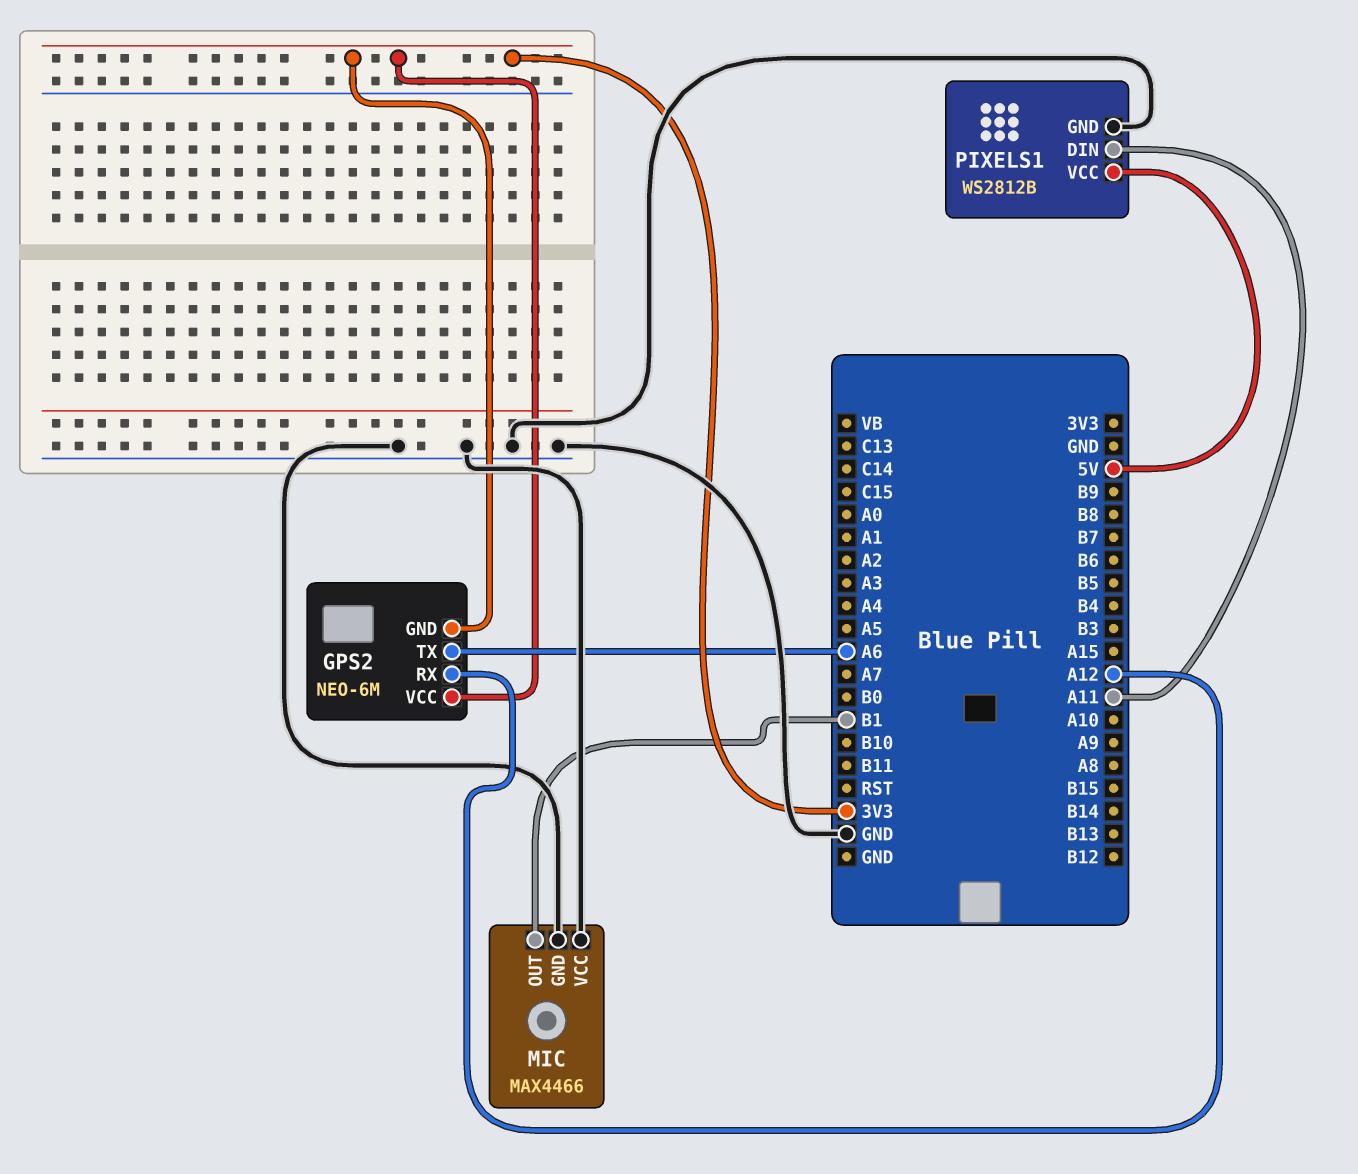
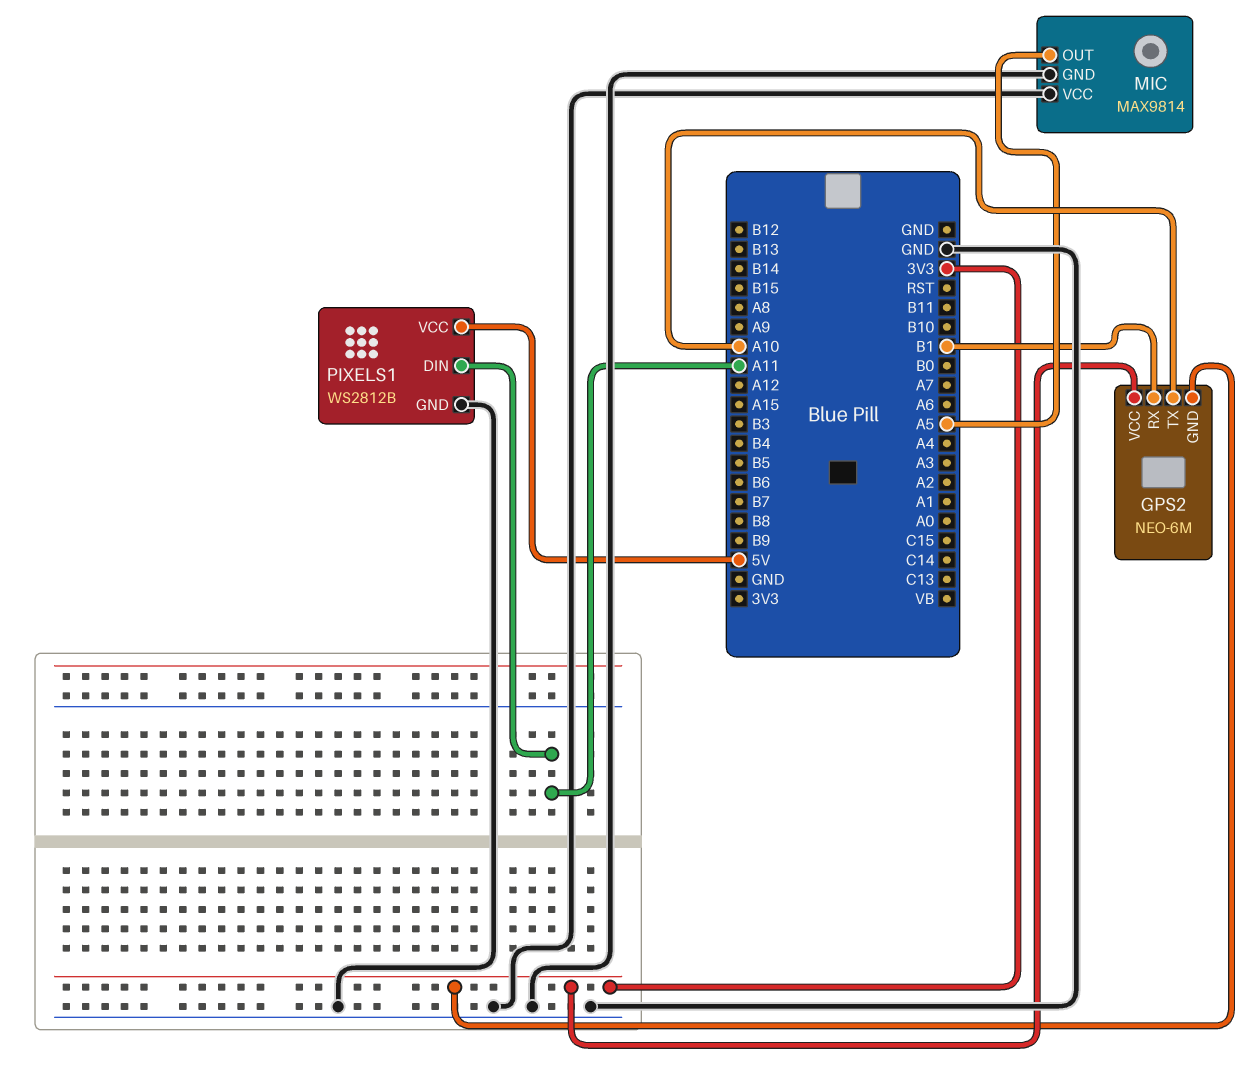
GPS2 pin RX: A12 -> B1
GPS2 pin TX: A6 -> A10
MIC: MAX4466 -> MAX9814
MIC pin OUT: B1 -> A5

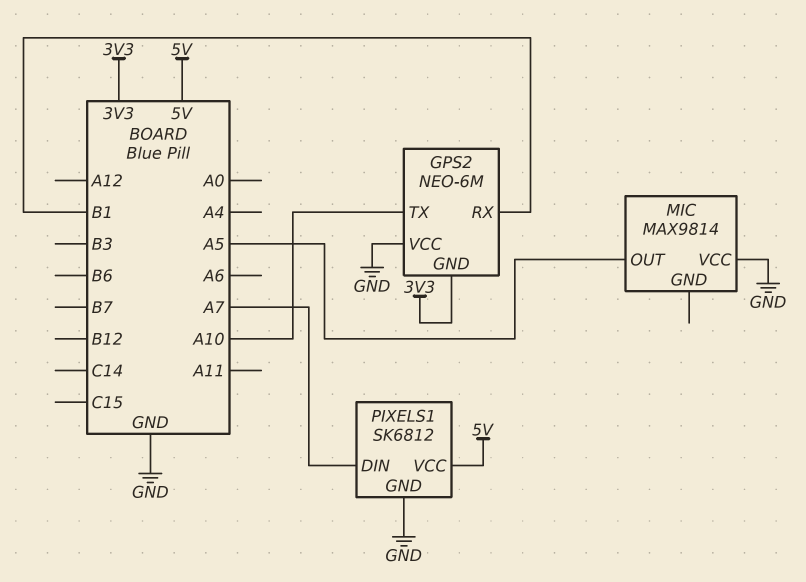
GPS2 pin VCC: 3V3 -> GND
MIC pin GND: GND -> none
PIXELS1: WS2812B -> SK6812
PIXELS1 pin DIN: A11 -> A7

